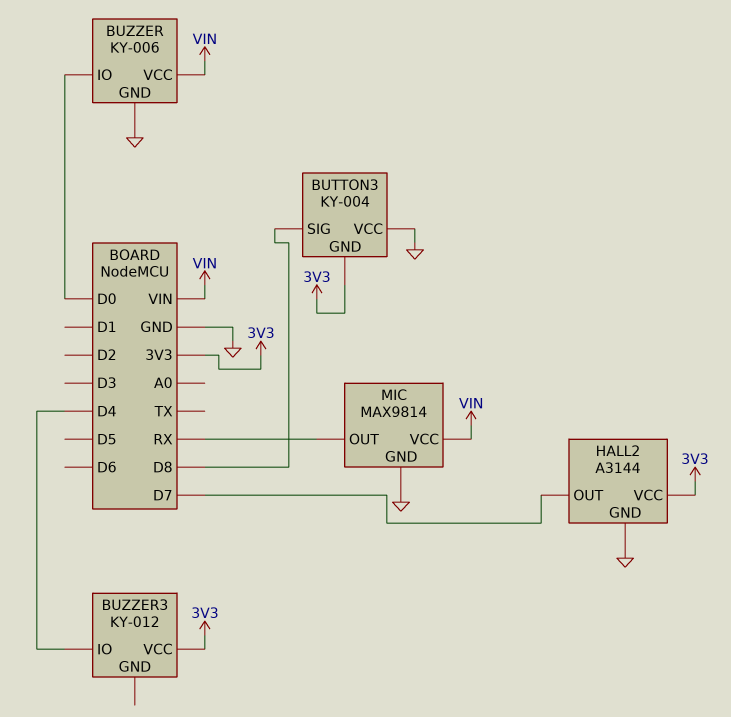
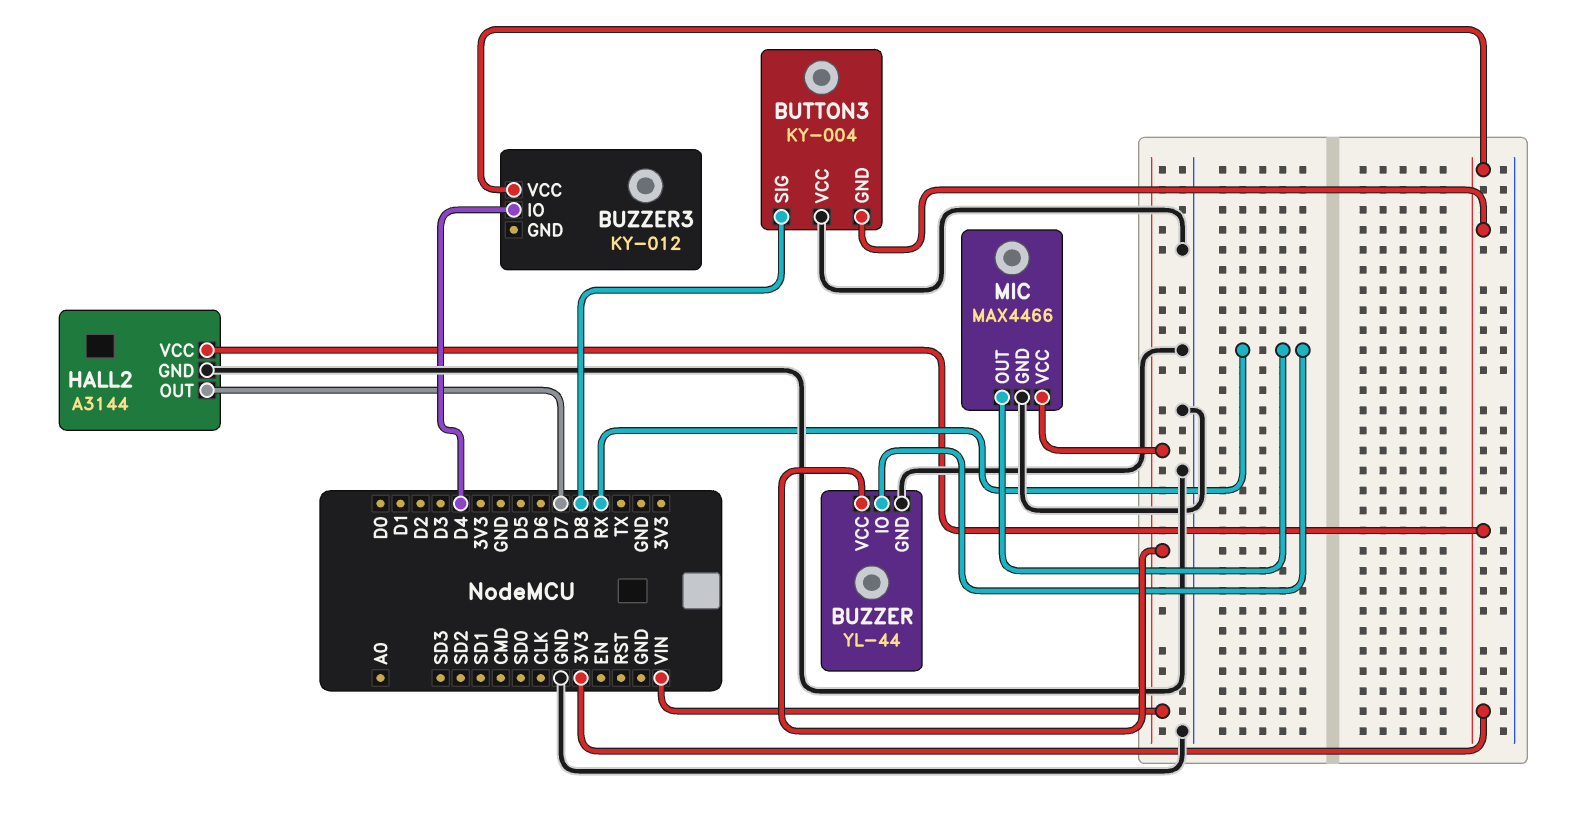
BUZZER: KY-006 -> YL-44
BUZZER pin IO: D0 -> RX
MIC: MAX9814 -> MAX4466

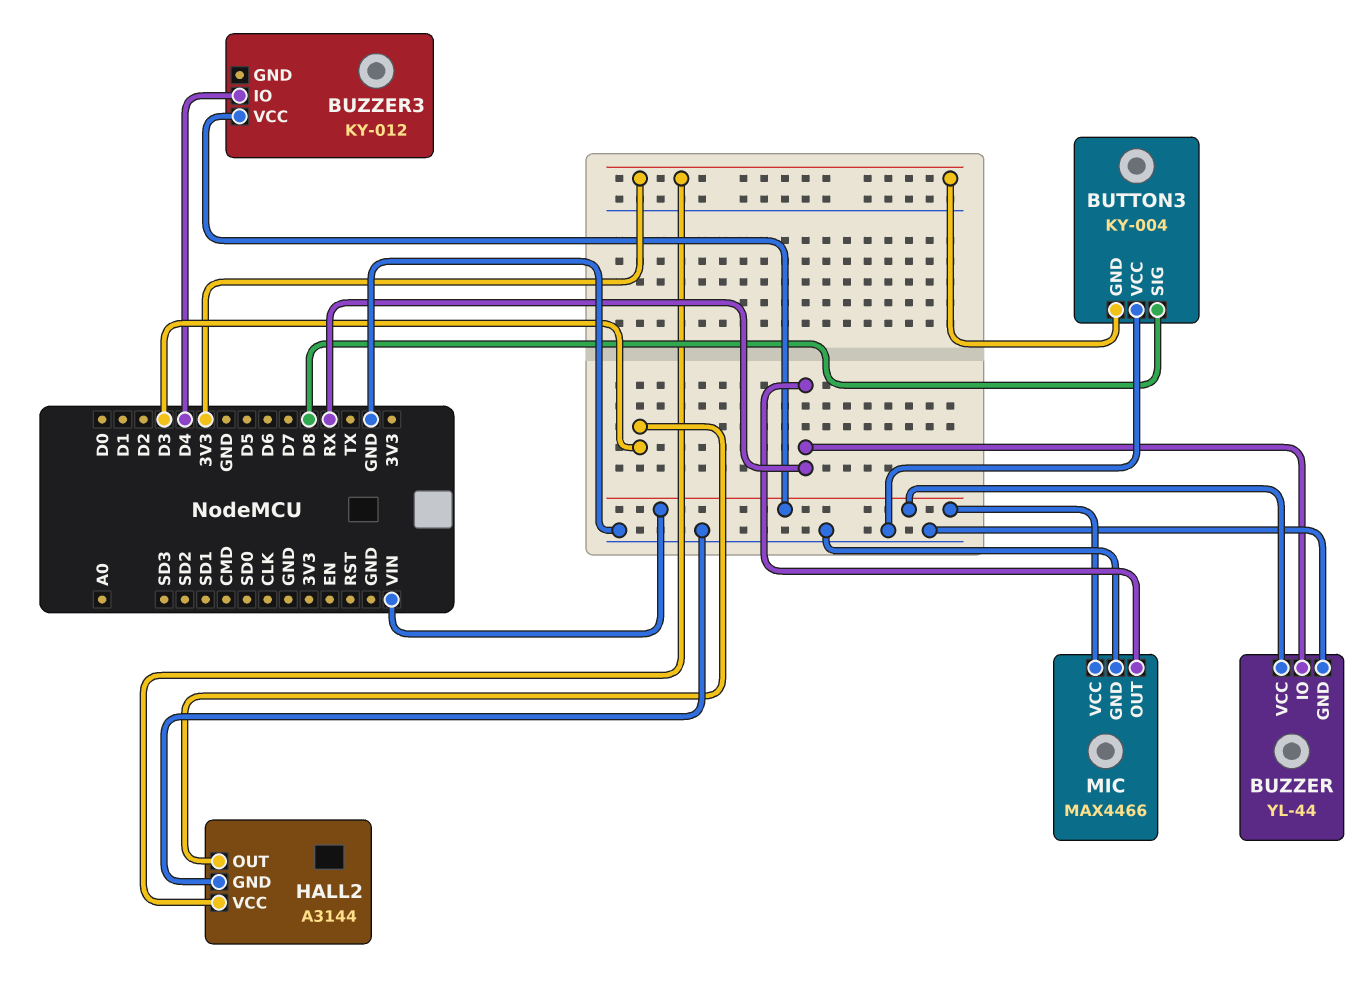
BUZZER3 pin VCC: 3V3 -> VIN
HALL2 pin OUT: D7 -> D3

